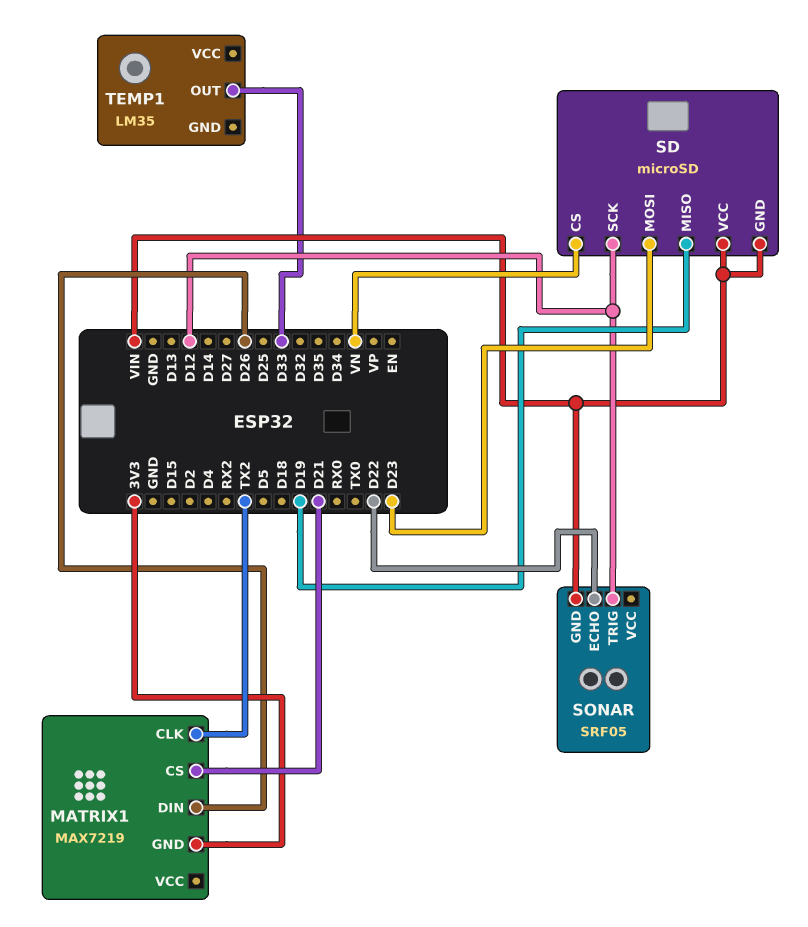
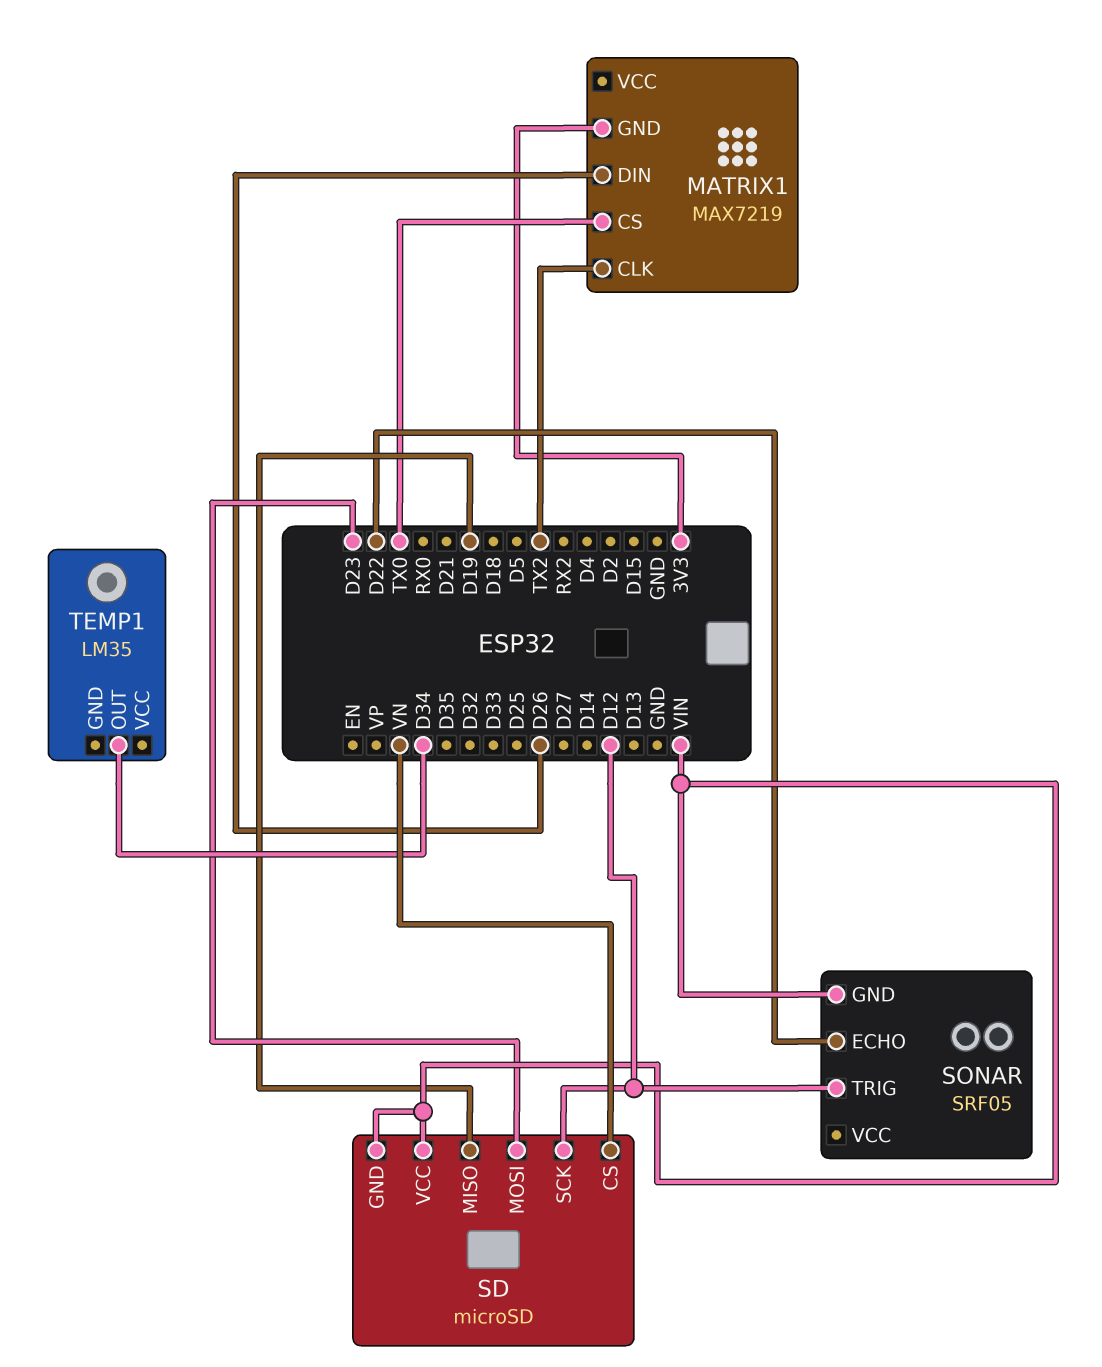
MATRIX1 pin CS: D21 -> TX0
TEMP1 pin OUT: D33 -> D34

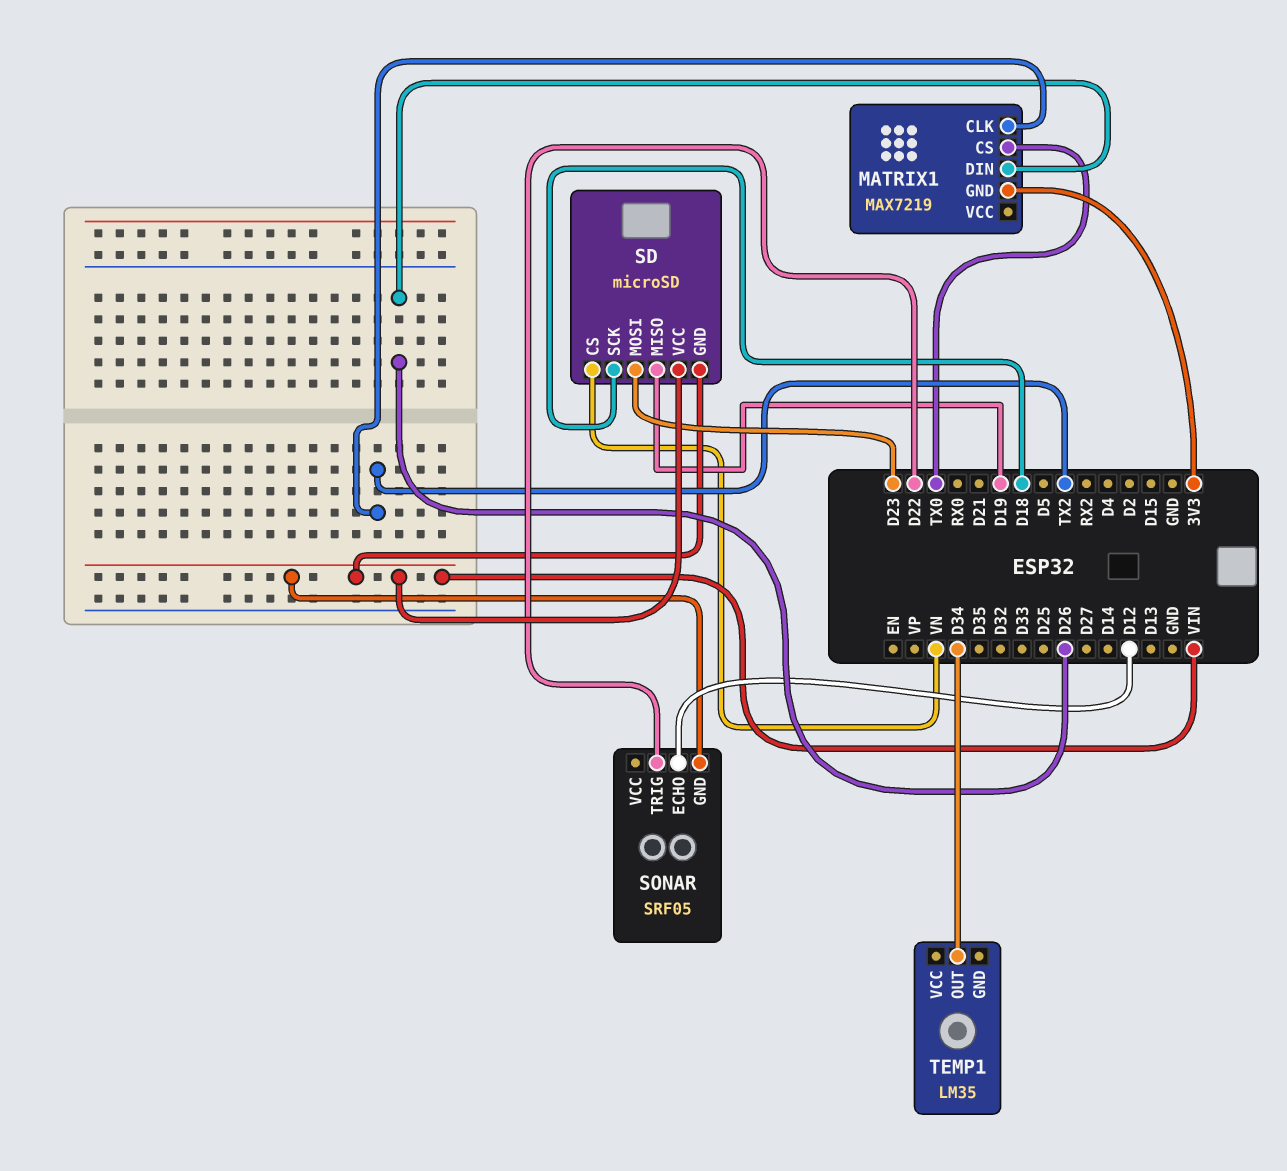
SD pin SCK: D12 -> D18
SONAR pin ECHO: D22 -> D12
SONAR pin TRIG: D12 -> D22

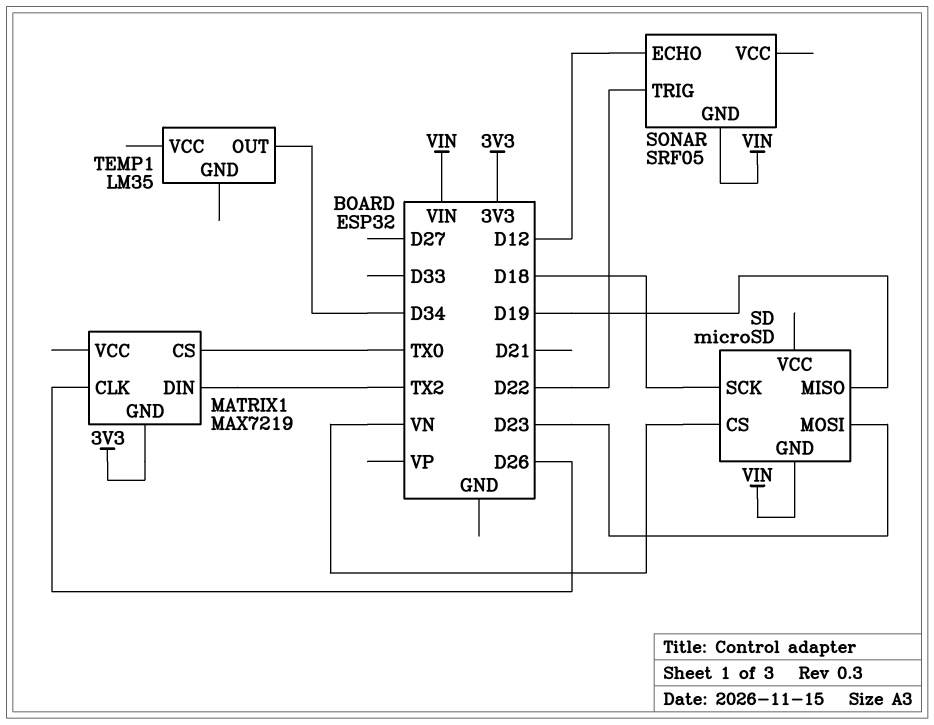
MATRIX1 pin CLK: TX2 -> D26
MATRIX1 pin DIN: D26 -> TX2
SD pin VCC: VIN -> none

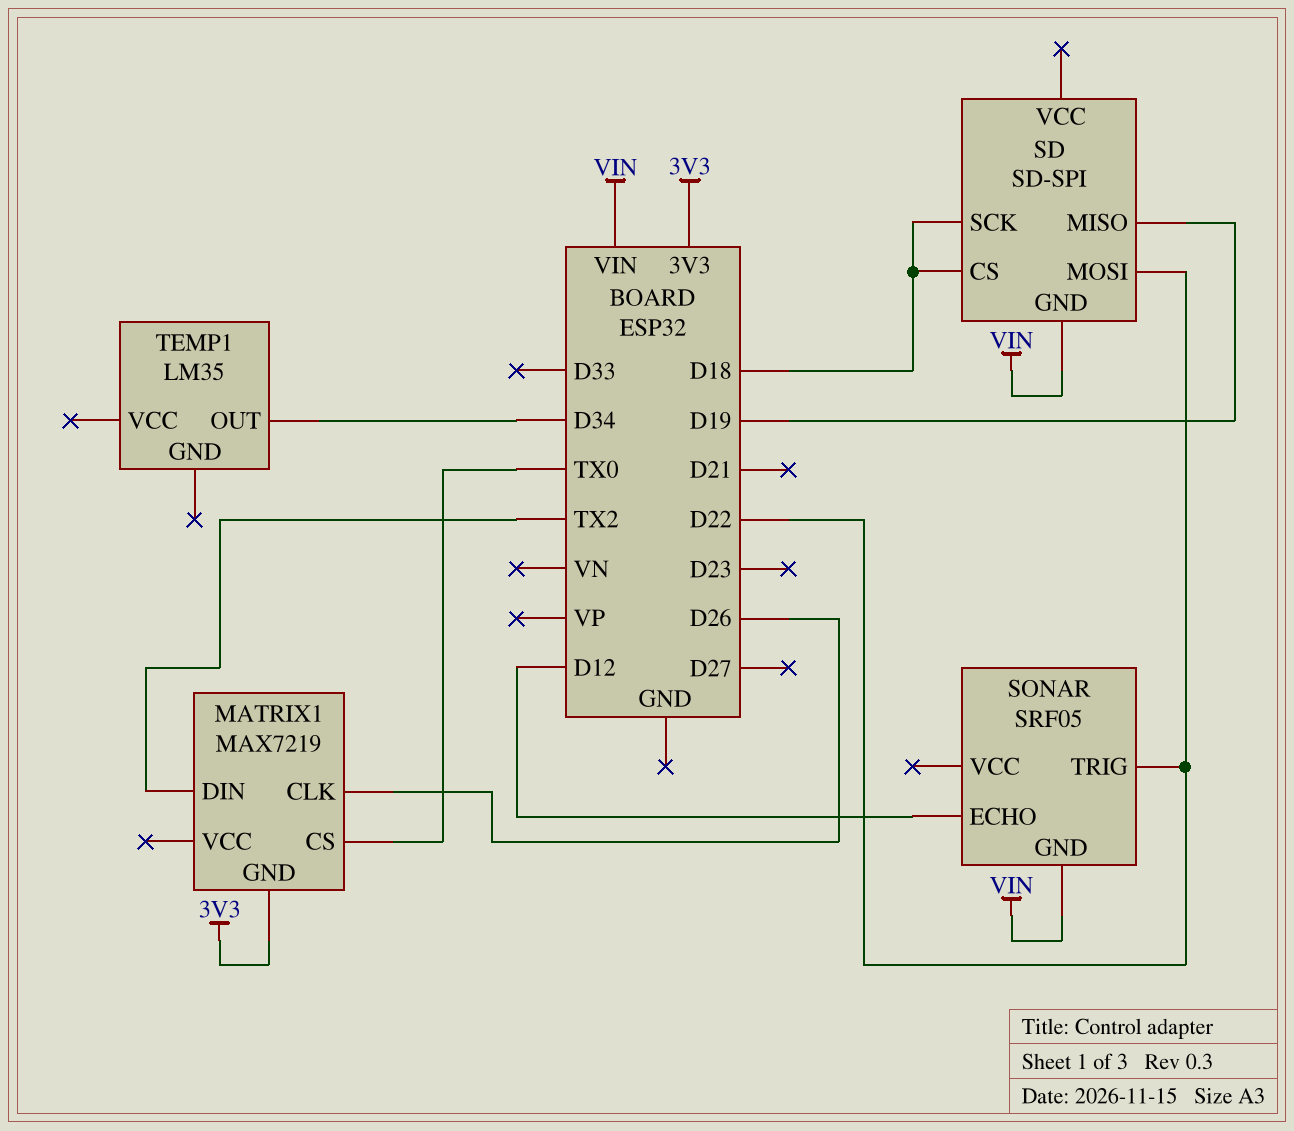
SD: microSD -> SD-SPI
SD pin CS: VN -> D18
SD pin MOSI: D23 -> D22

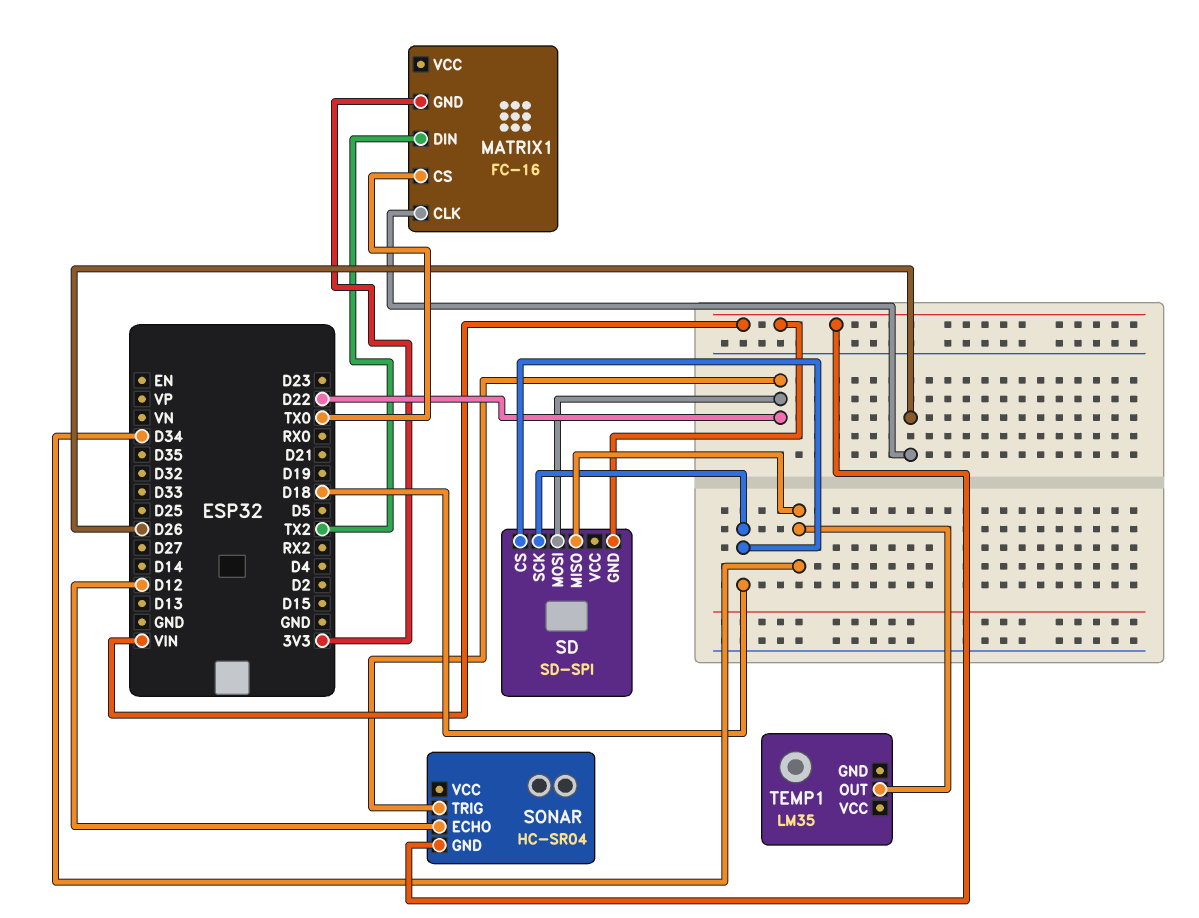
MATRIX1: MAX7219 -> FC-16
SD pin MISO: D19 -> D34
SONAR: SRF05 -> HC-SR04

